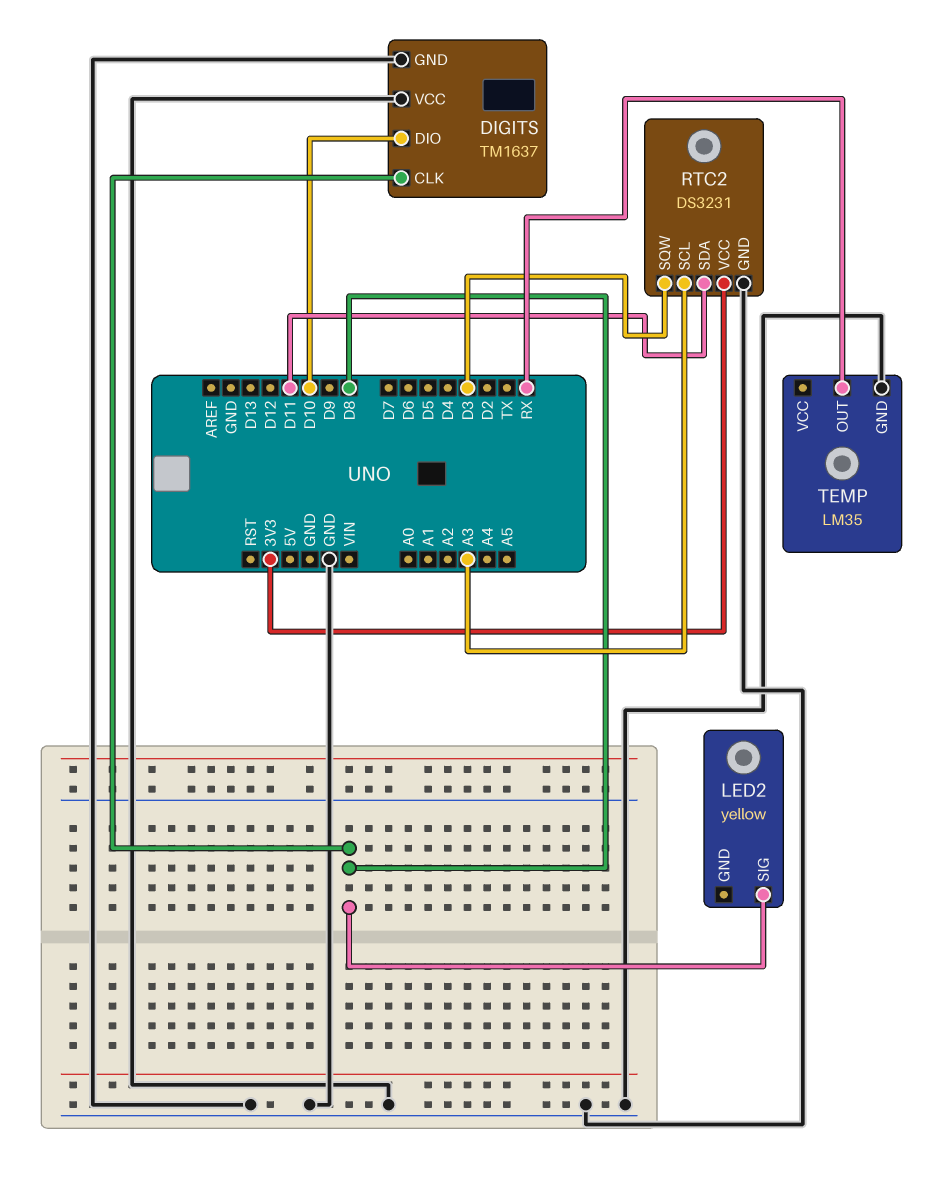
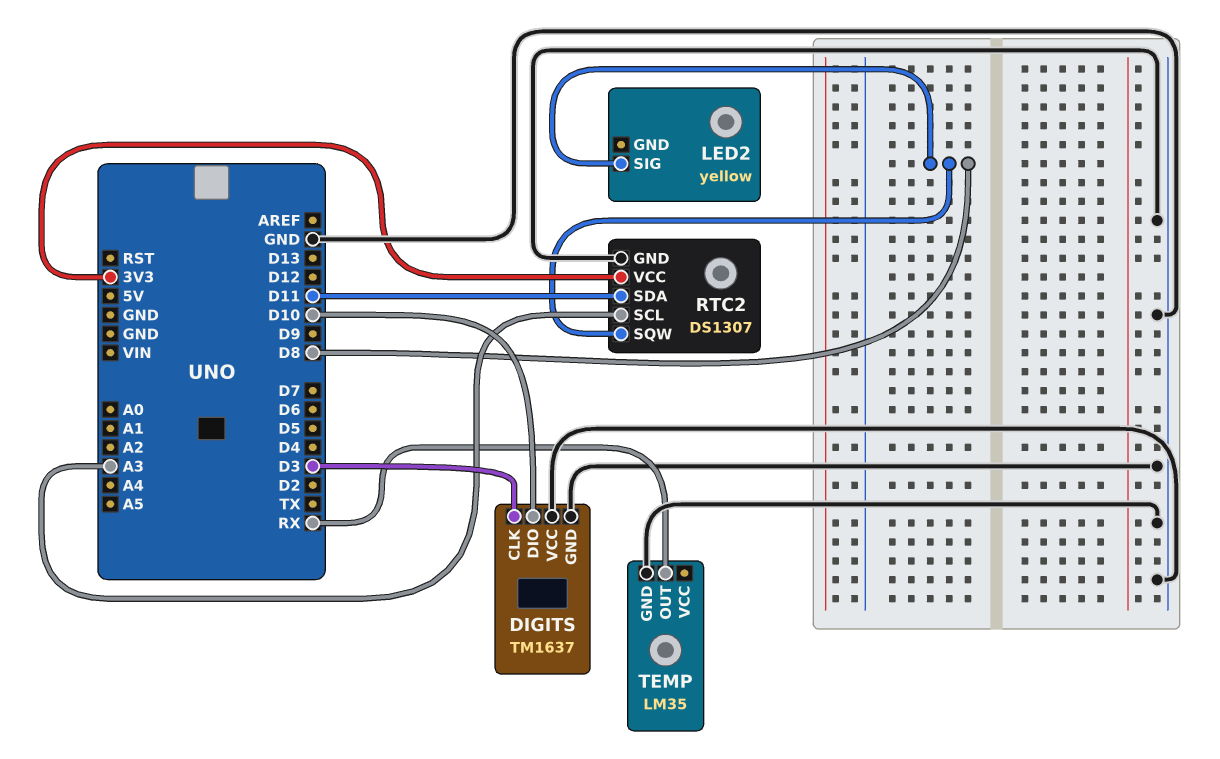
DIGITS pin CLK: D8 -> D3
RTC2: DS3231 -> DS1307
RTC2 pin SQW: D3 -> D8

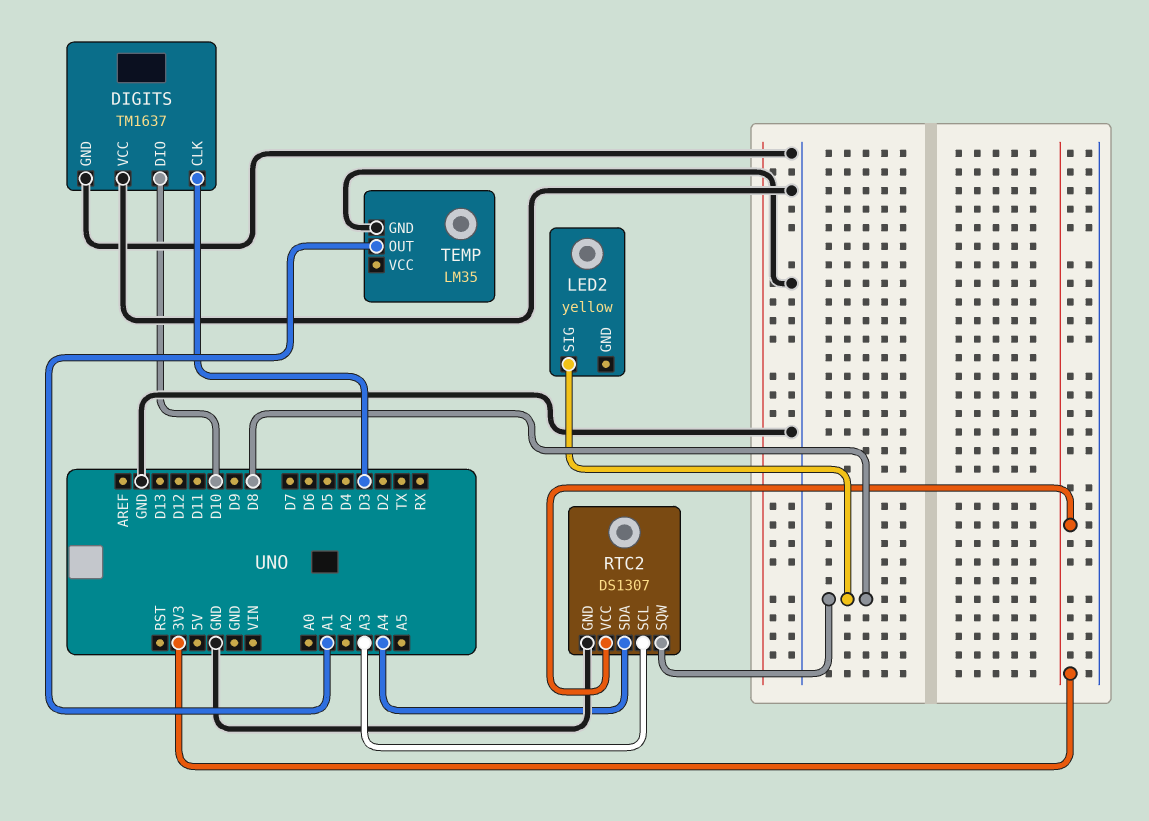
RTC2 pin SDA: D11 -> A4
TEMP pin OUT: RX -> A1

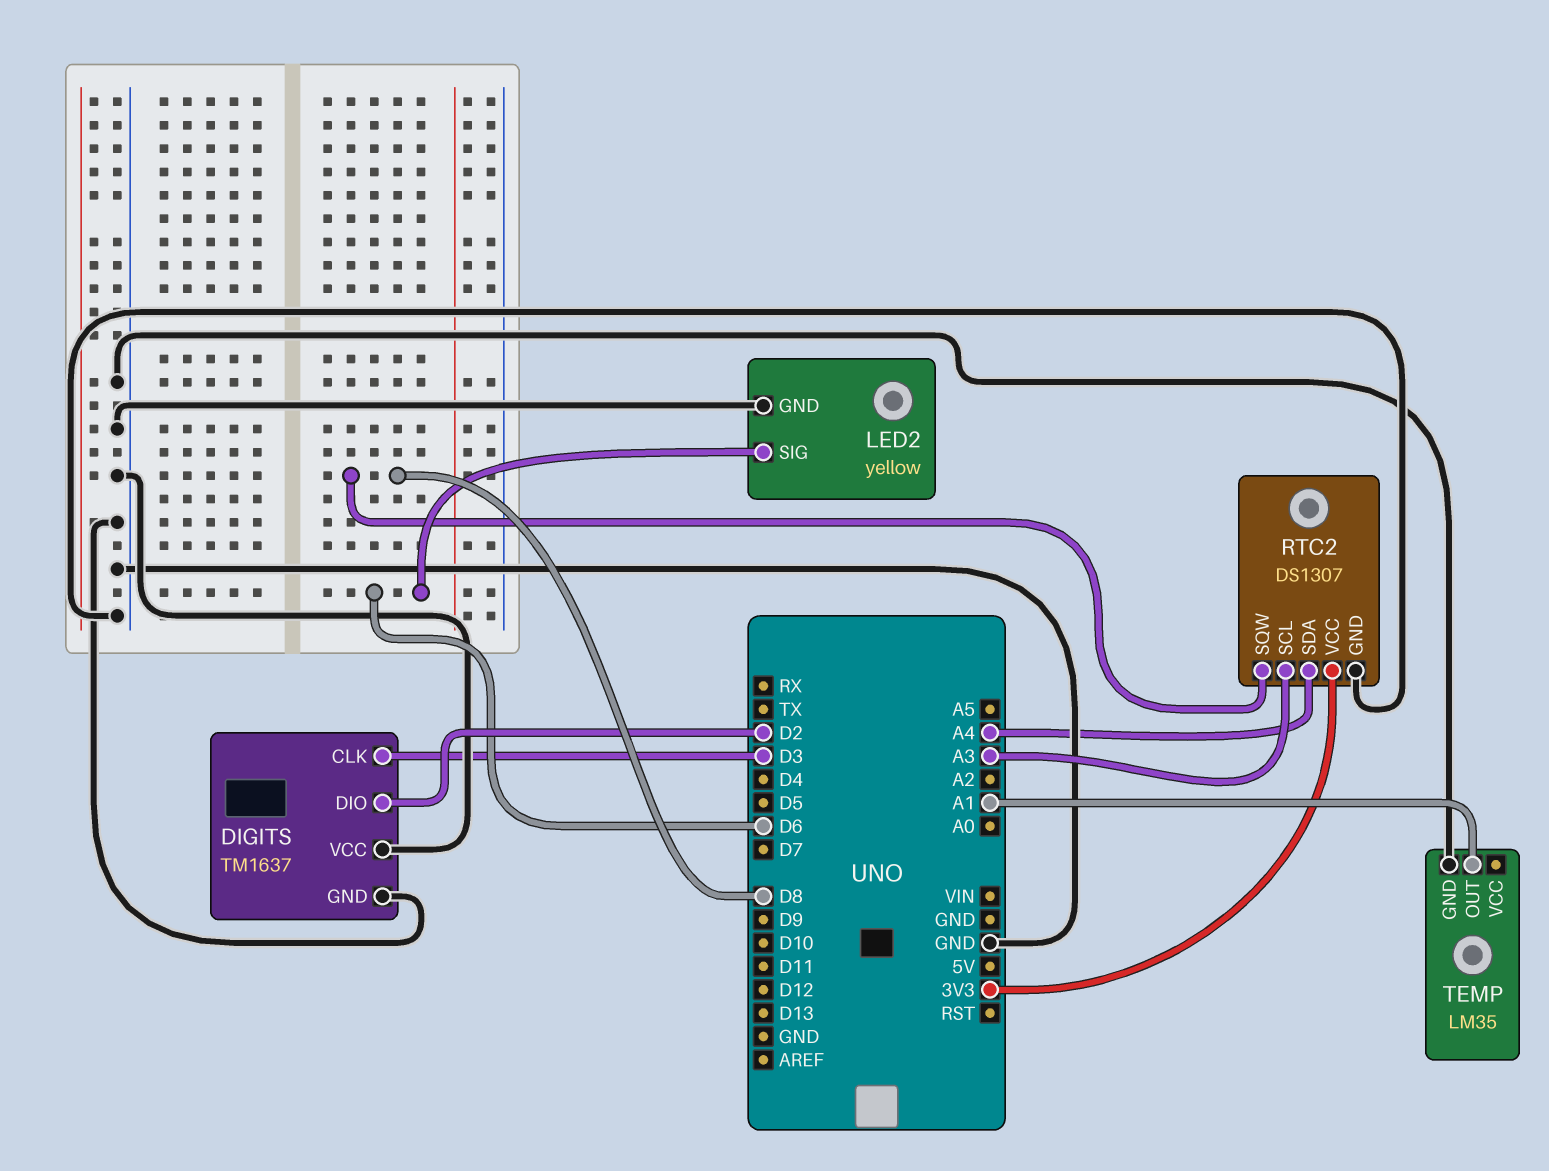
DIGITS pin DIO: D10 -> D2
LED2 pin GND: none -> GND
LED2 pin SIG: D8 -> D6

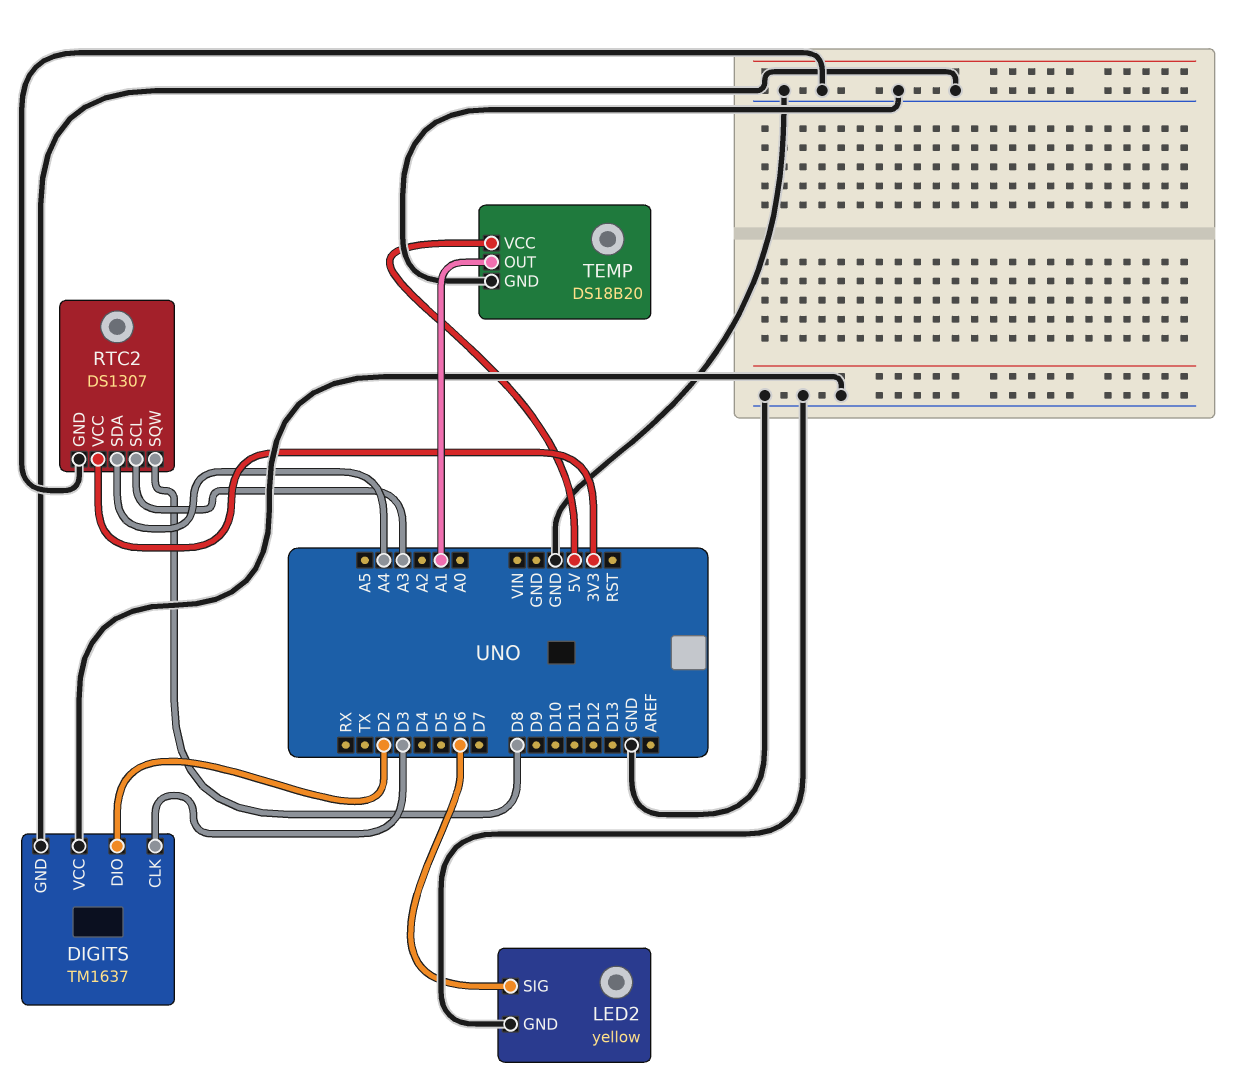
TEMP: LM35 -> DS18B20
TEMP pin VCC: none -> 5V

